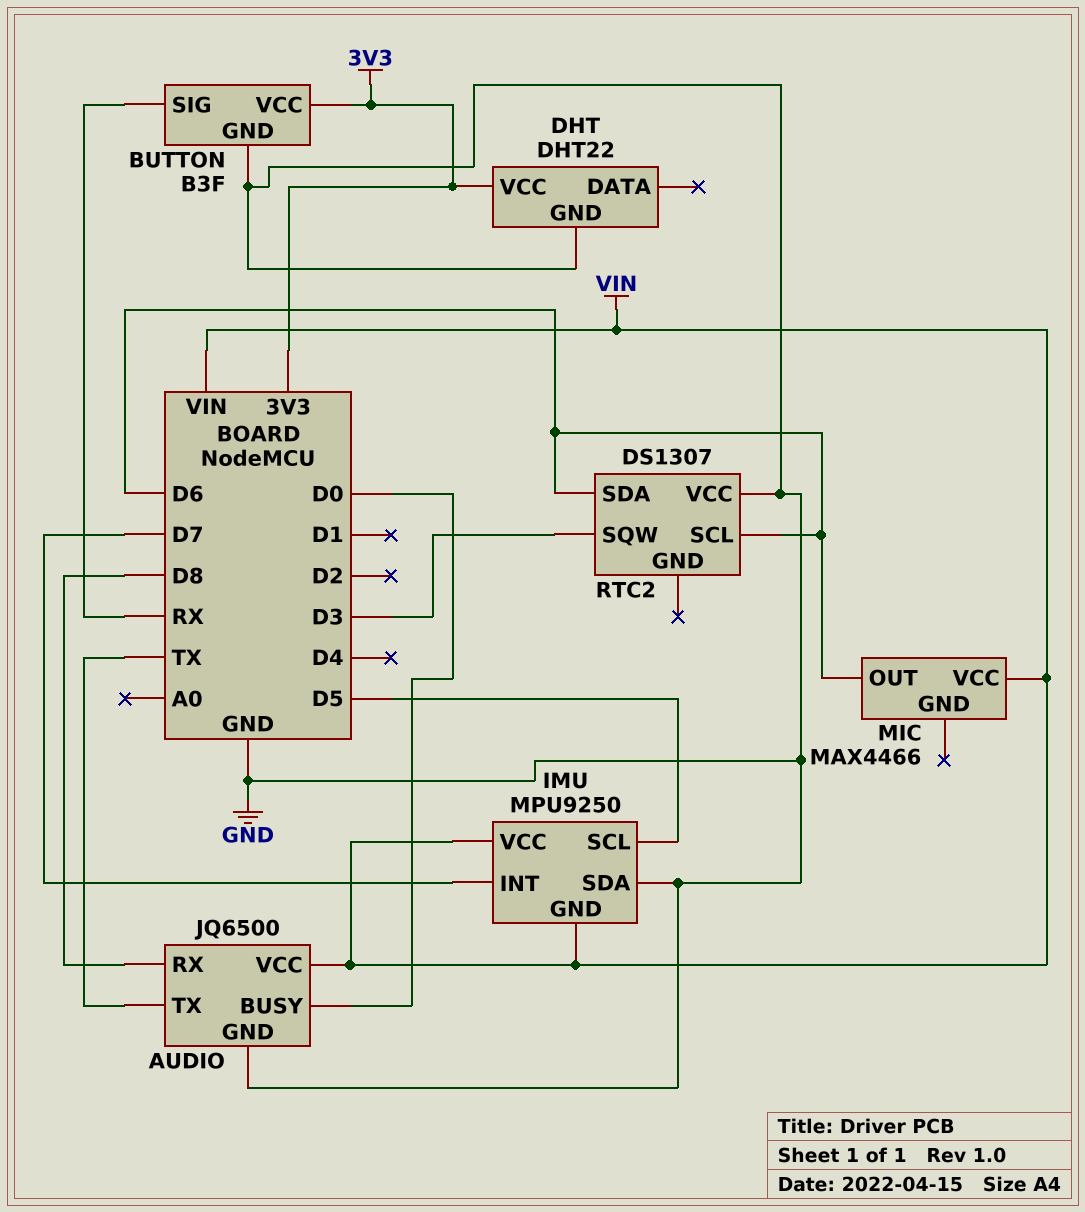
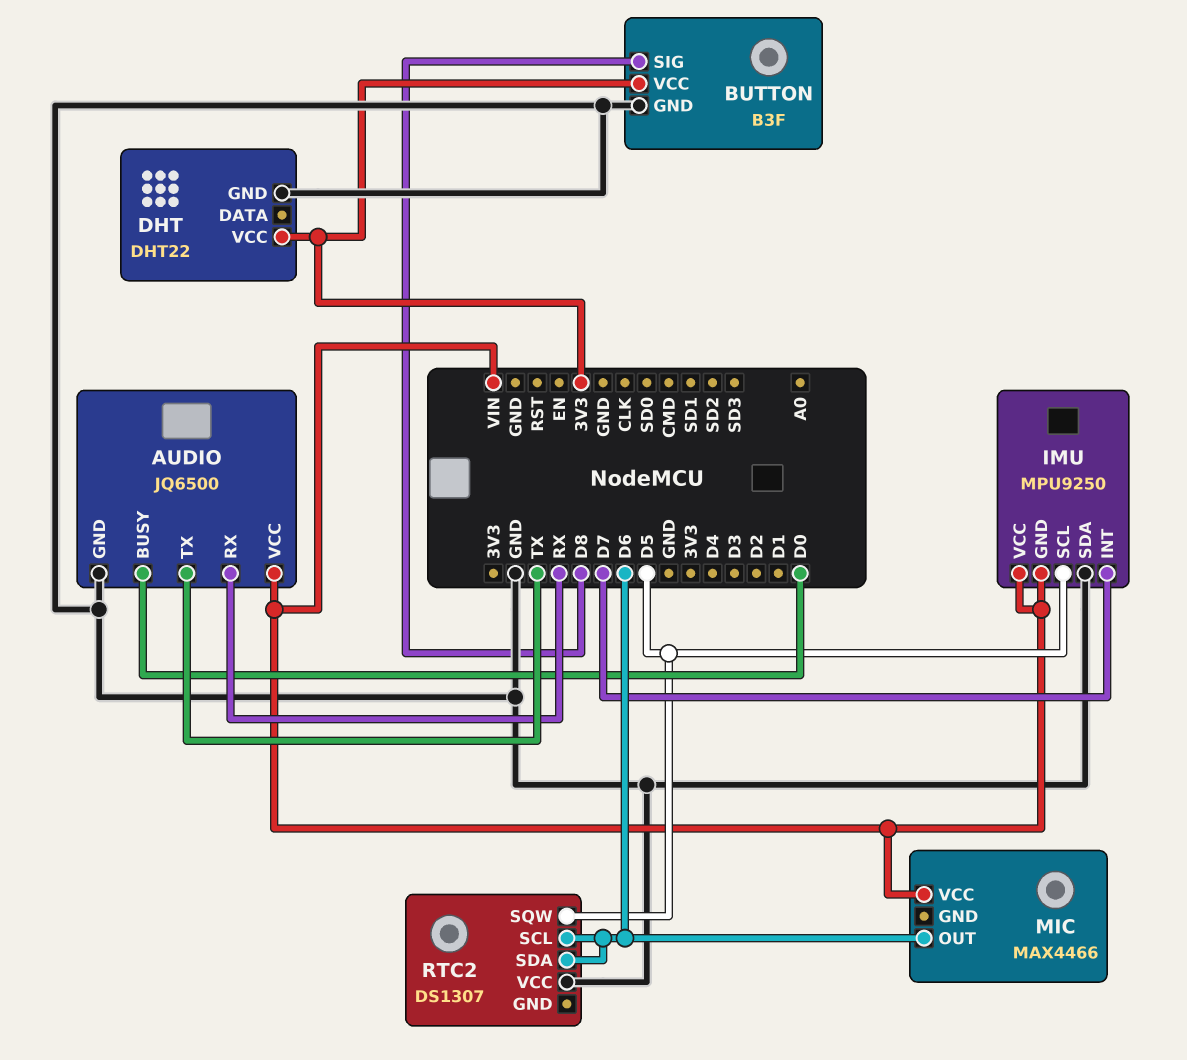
AUDIO pin RX: D8 -> RX
BUTTON pin SIG: RX -> D8
RTC2 pin SQW: D3 -> D5

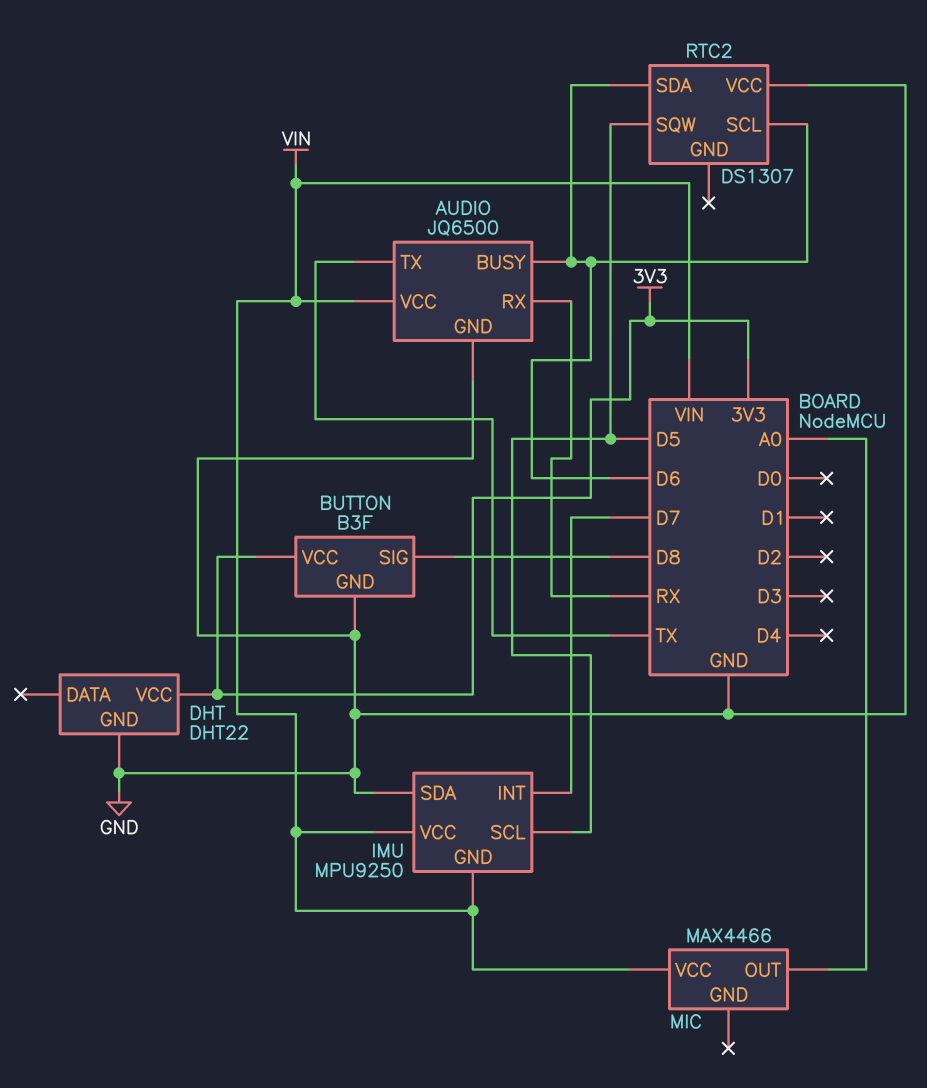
AUDIO pin BUSY: D0 -> D6
MIC pin OUT: D6 -> A0

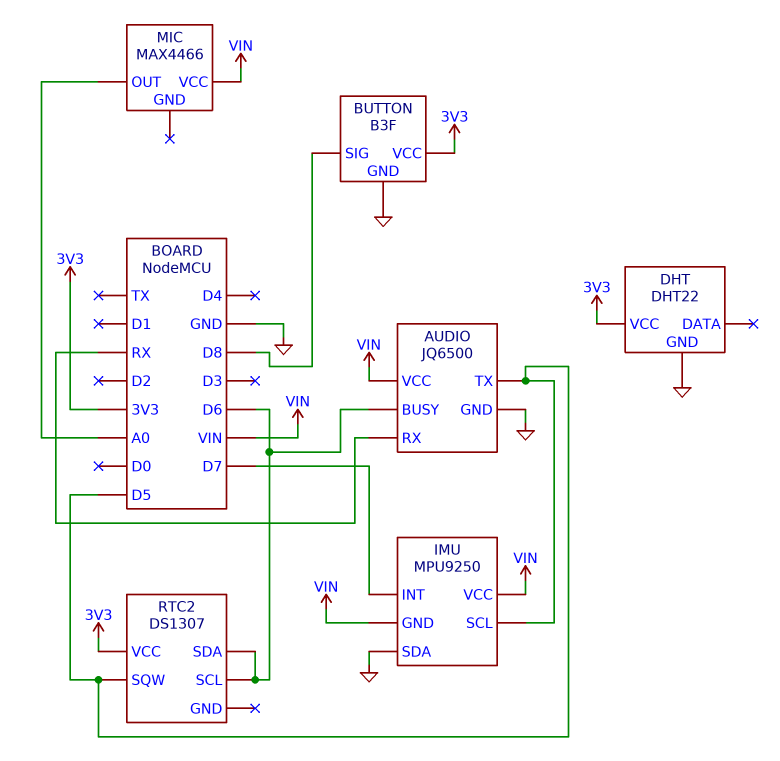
AUDIO pin TX: TX -> D5
RTC2 pin VCC: GND -> 3V3

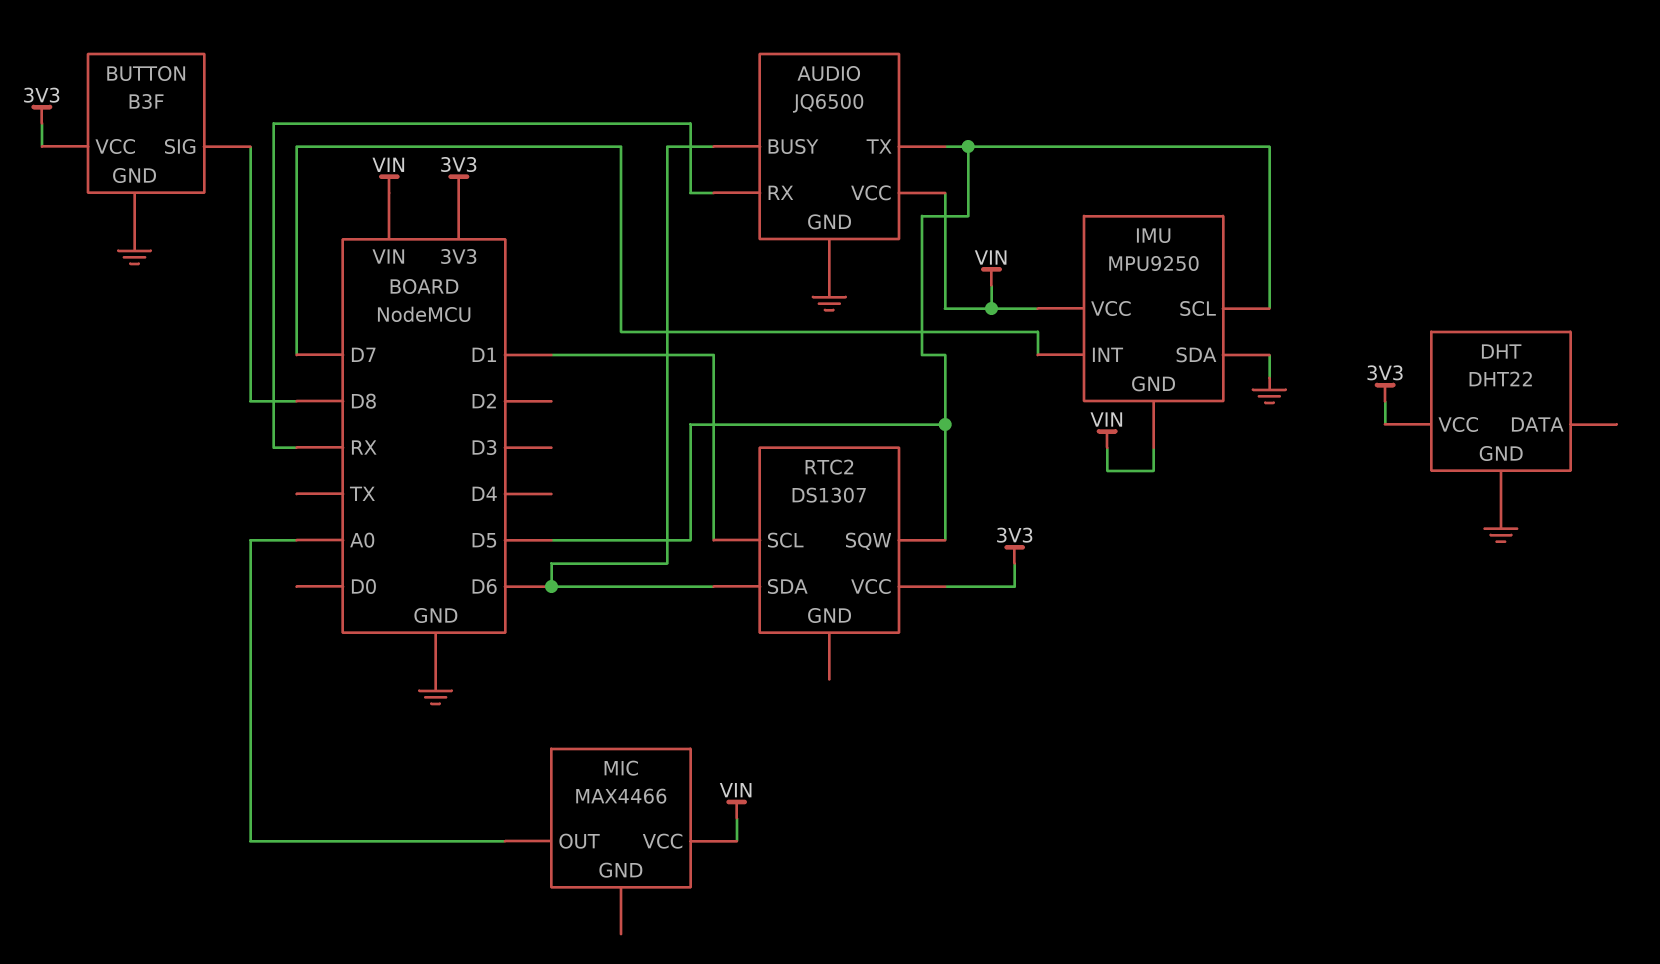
RTC2 pin SCL: D6 -> D1

